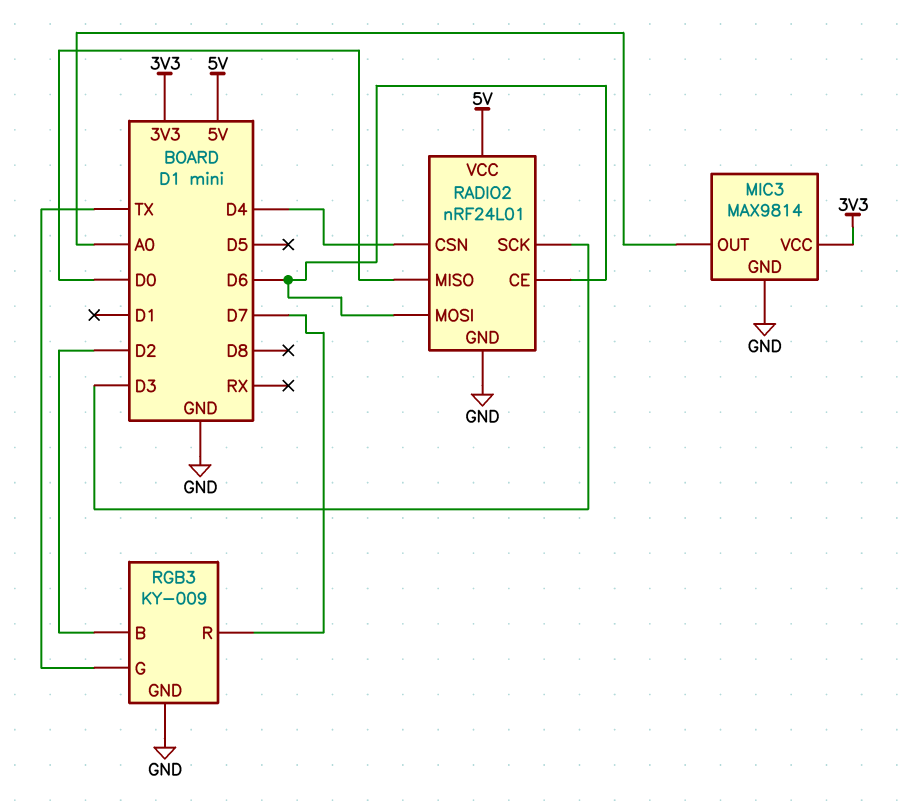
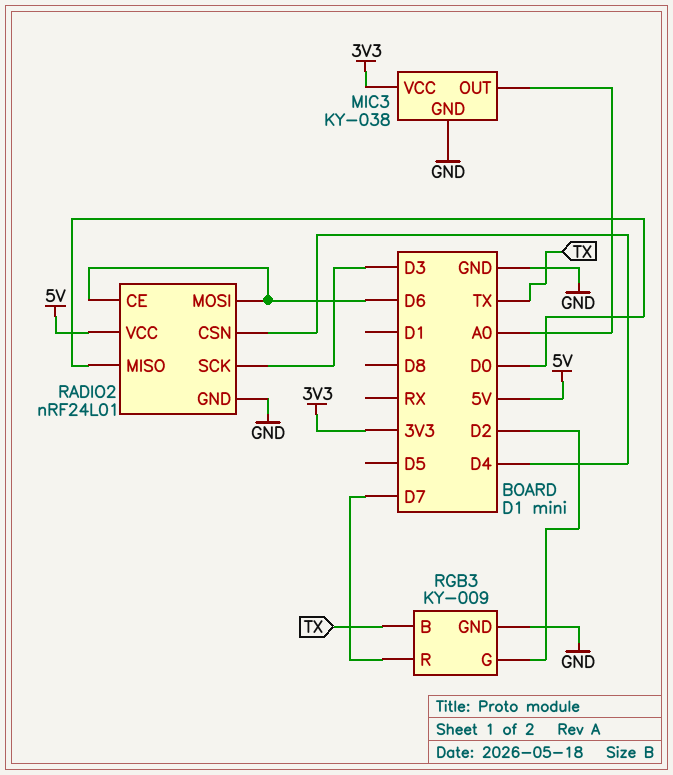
MIC3: MAX9814 -> KY-038
RGB3 pin B: D2 -> TX
RGB3 pin G: TX -> D2

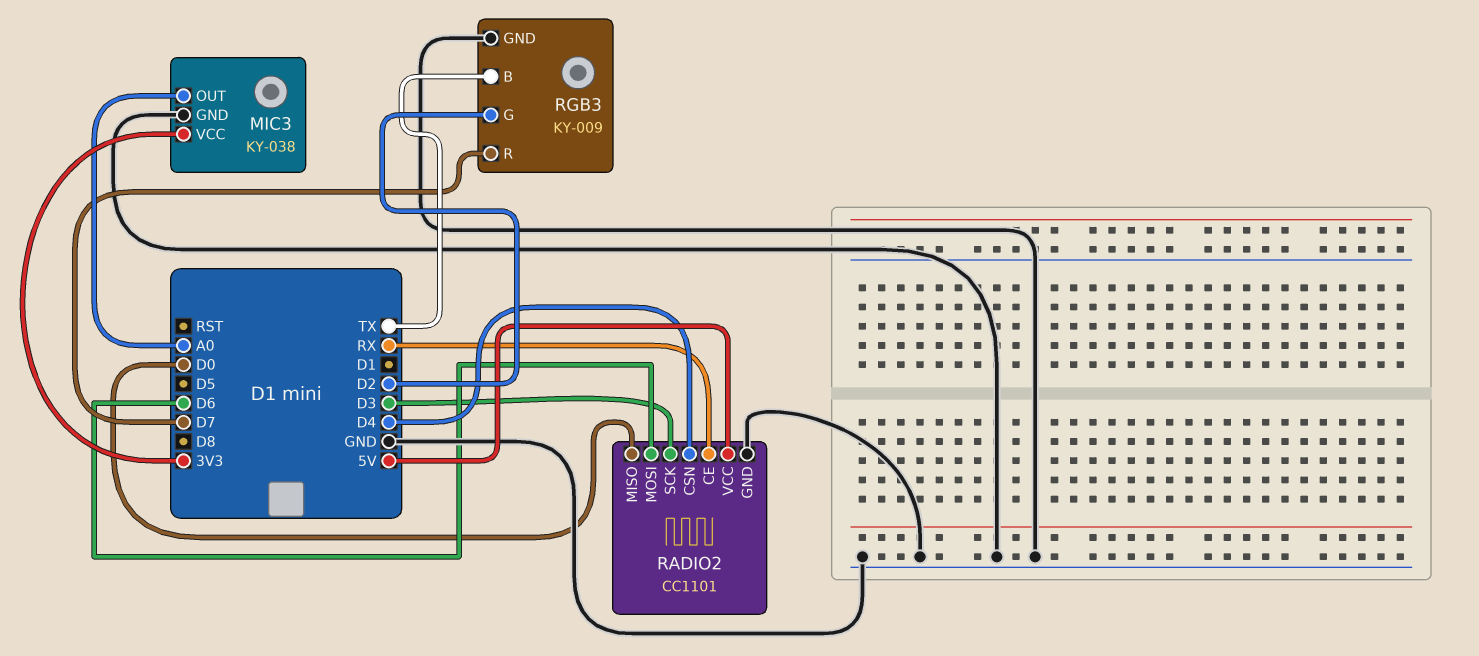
RADIO2: nRF24L01 -> CC1101
RADIO2 pin CE: D6 -> RX

